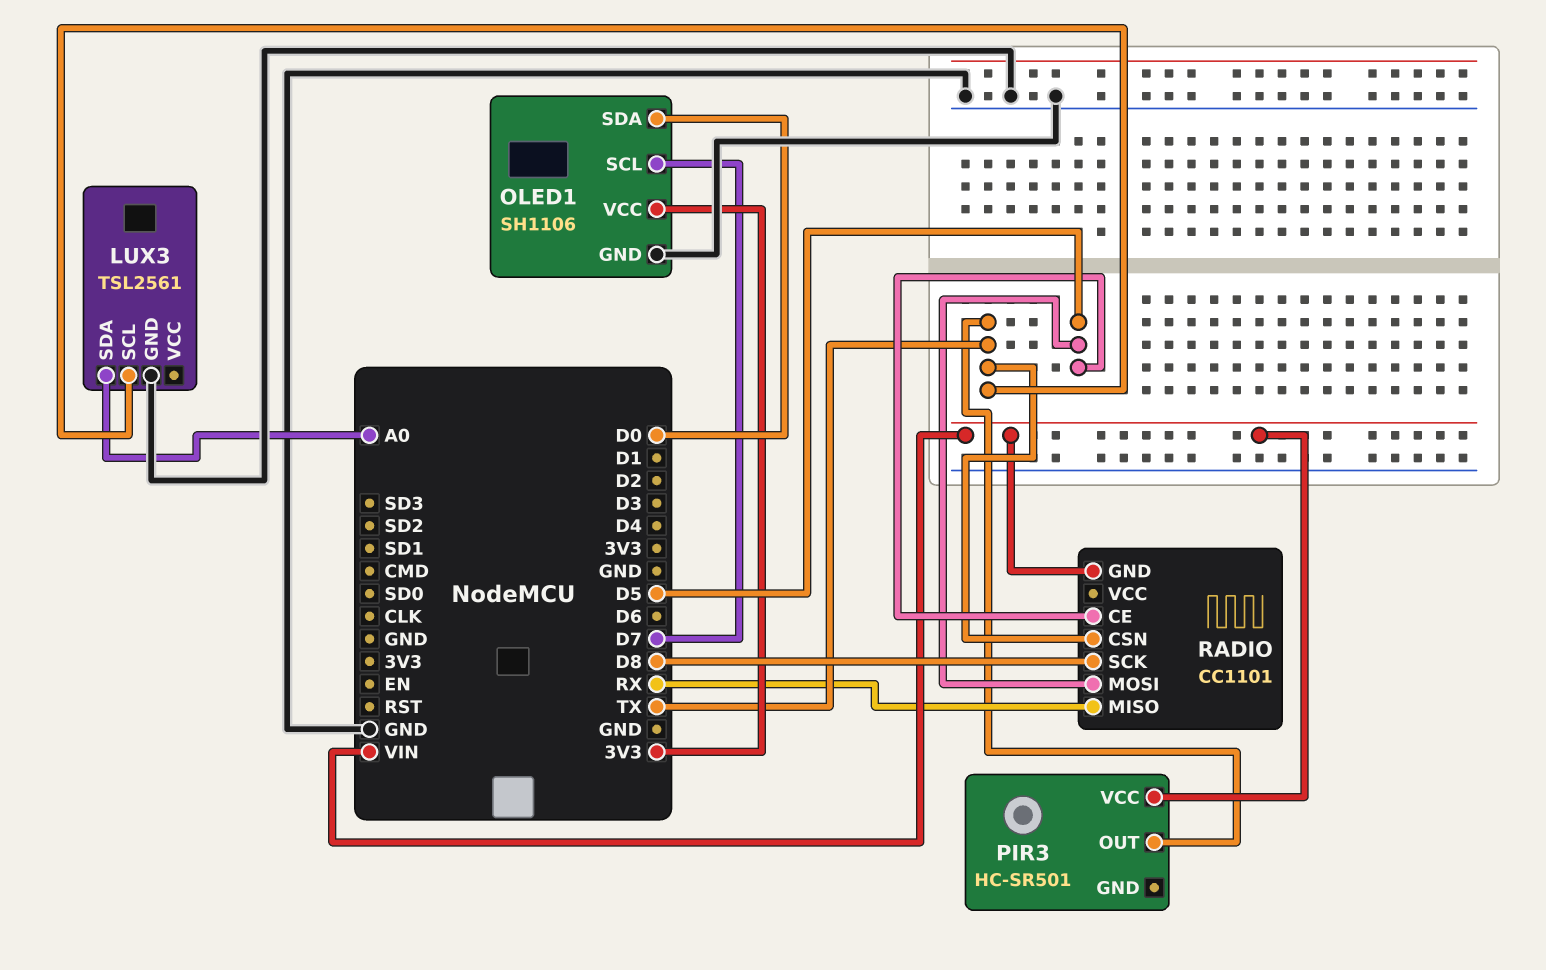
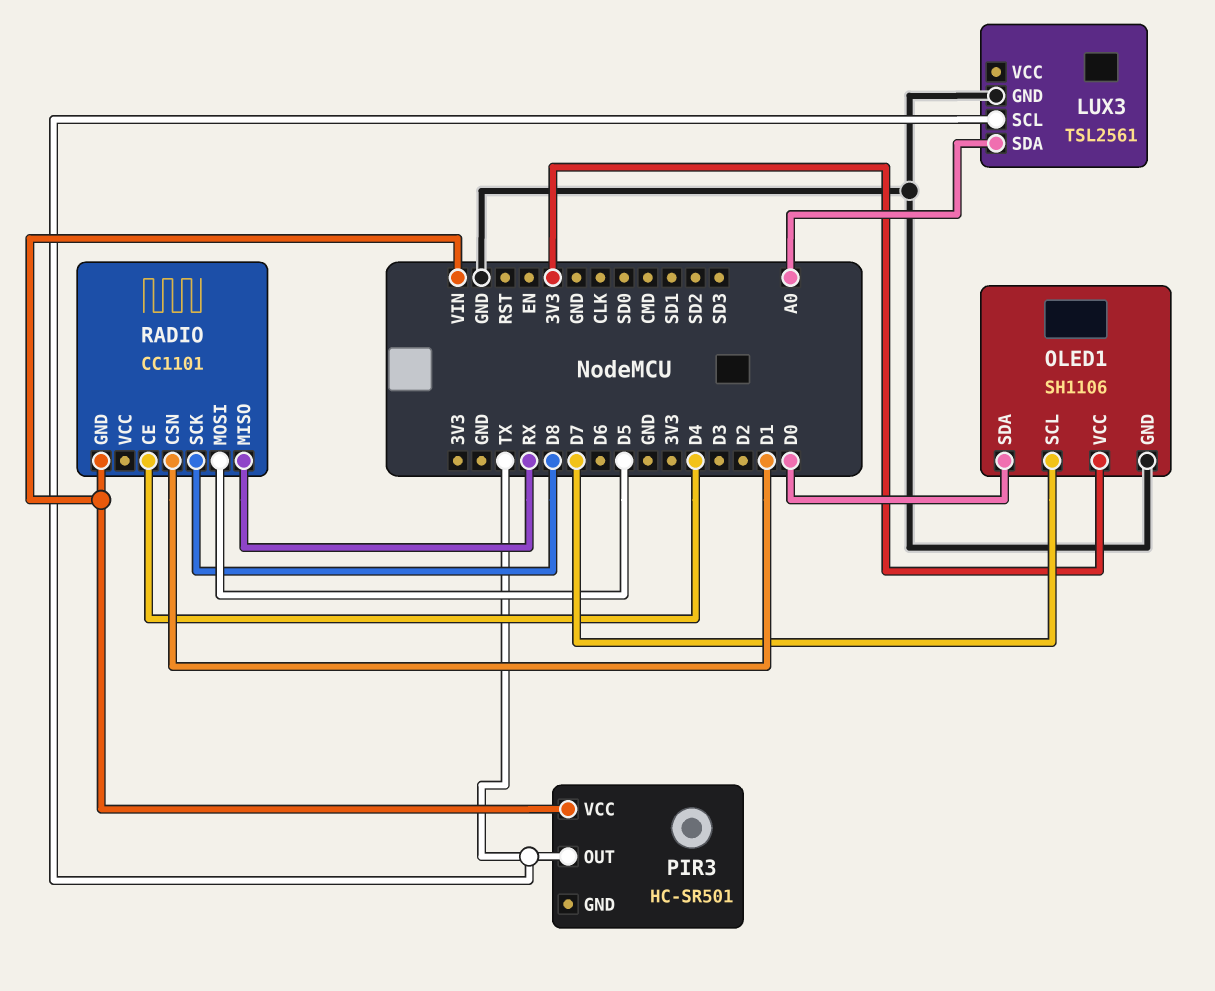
RADIO pin CE: D5 -> D4
RADIO pin CSN: TX -> D1

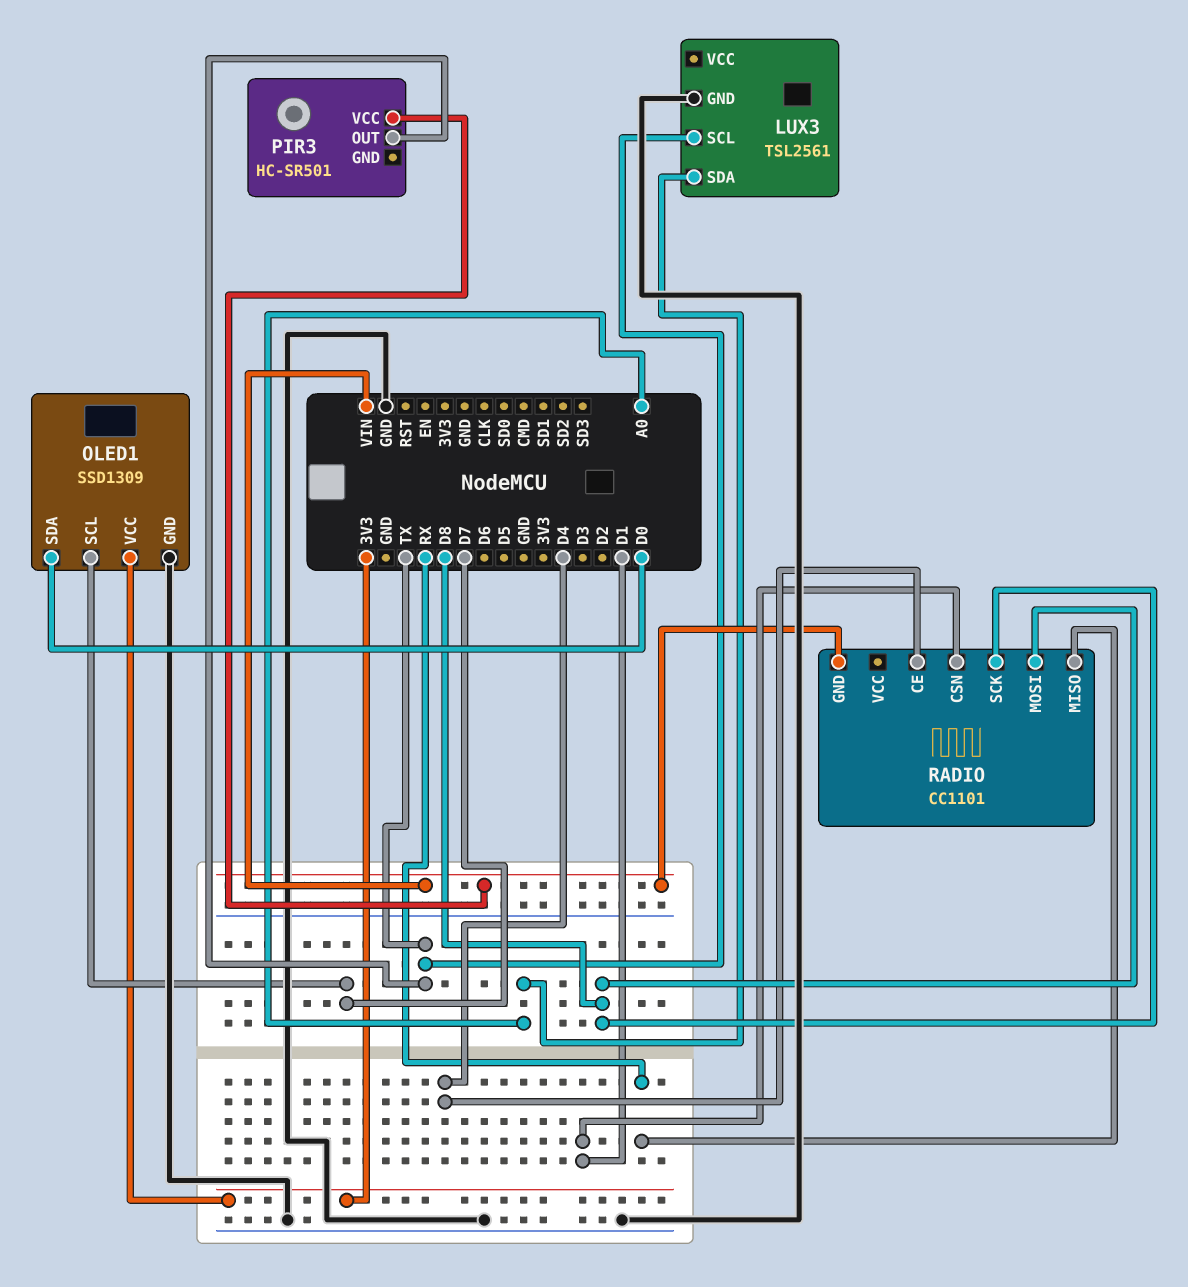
OLED1: SH1106 -> SSD1309
RADIO pin MOSI: D5 -> D8

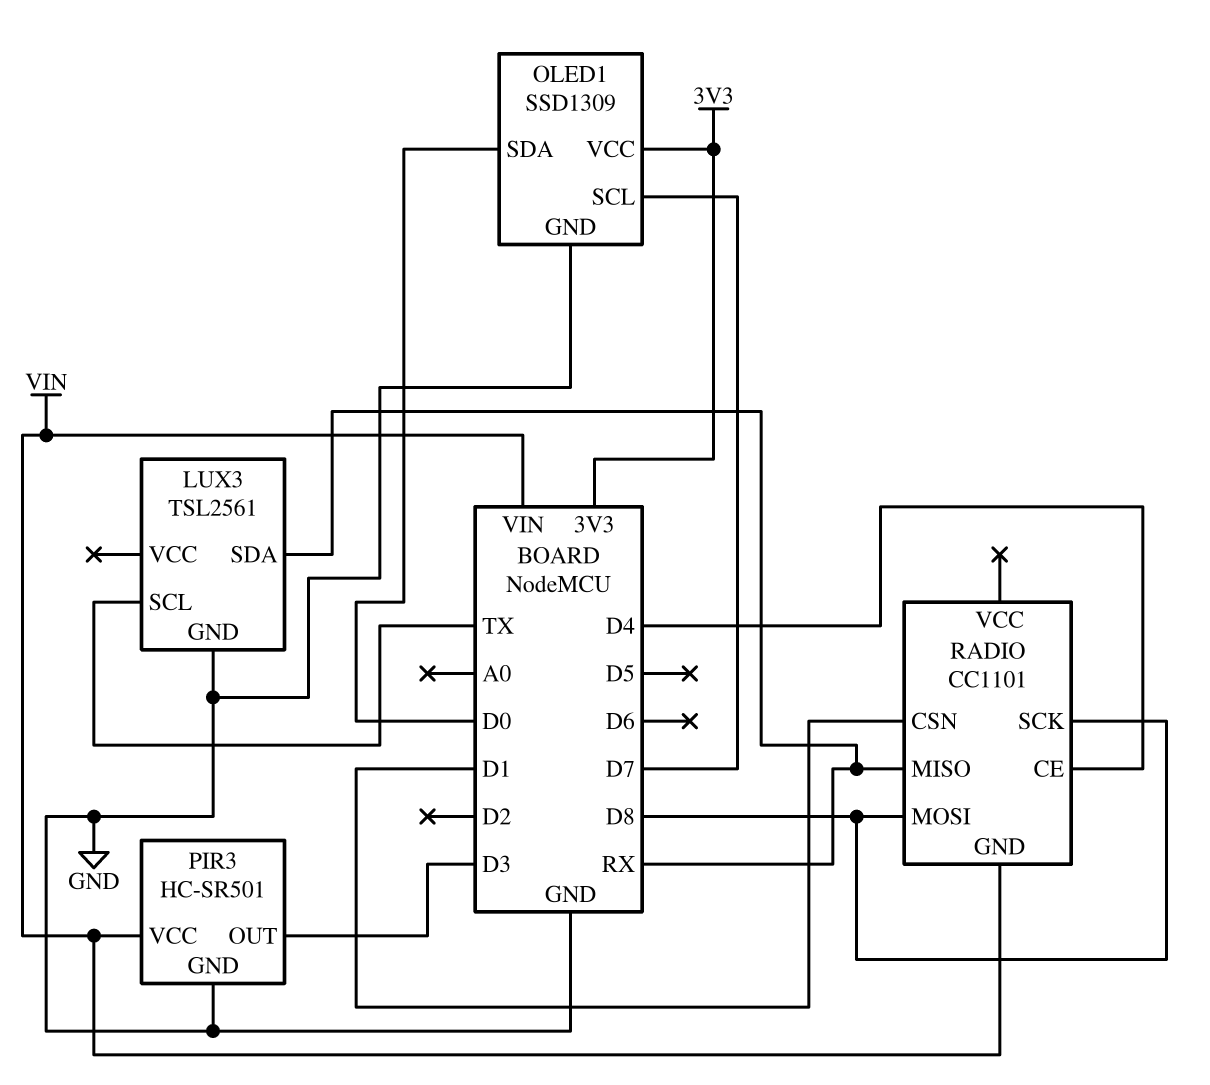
LUX3 pin SDA: A0 -> RX
PIR3 pin GND: none -> GND
PIR3 pin OUT: TX -> D3

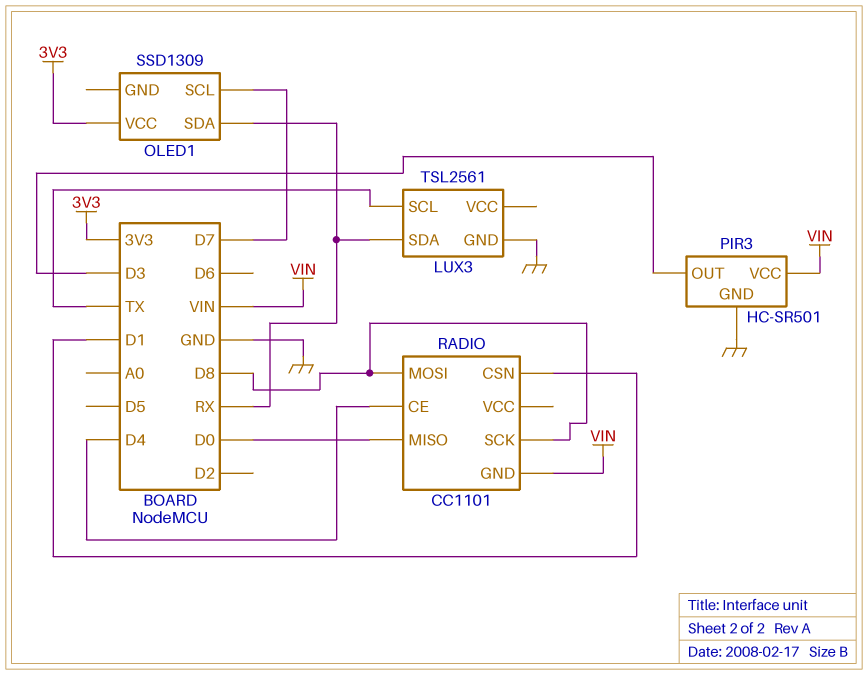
OLED1 pin GND: GND -> none
OLED1 pin SDA: D0 -> RX
RADIO pin MISO: RX -> D0

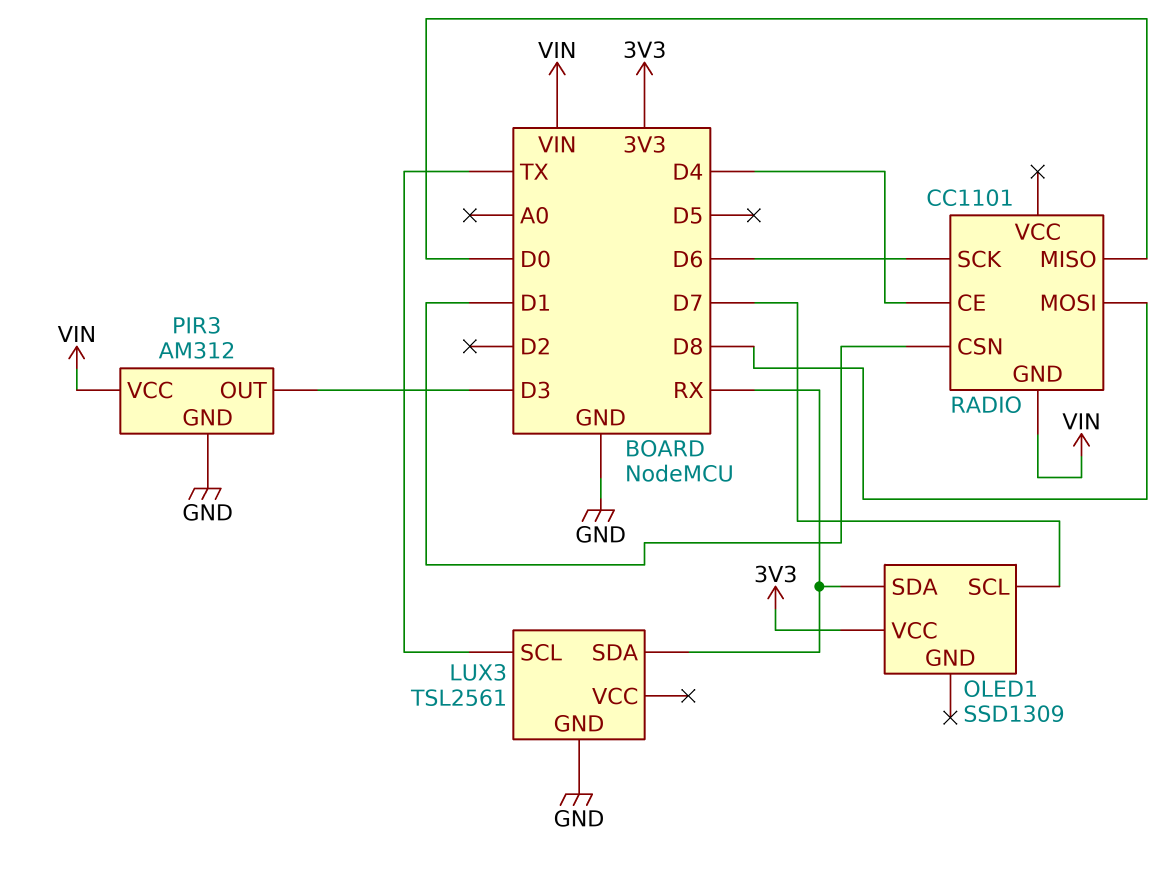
PIR3: HC-SR501 -> AM312
RADIO pin SCK: D8 -> D6

